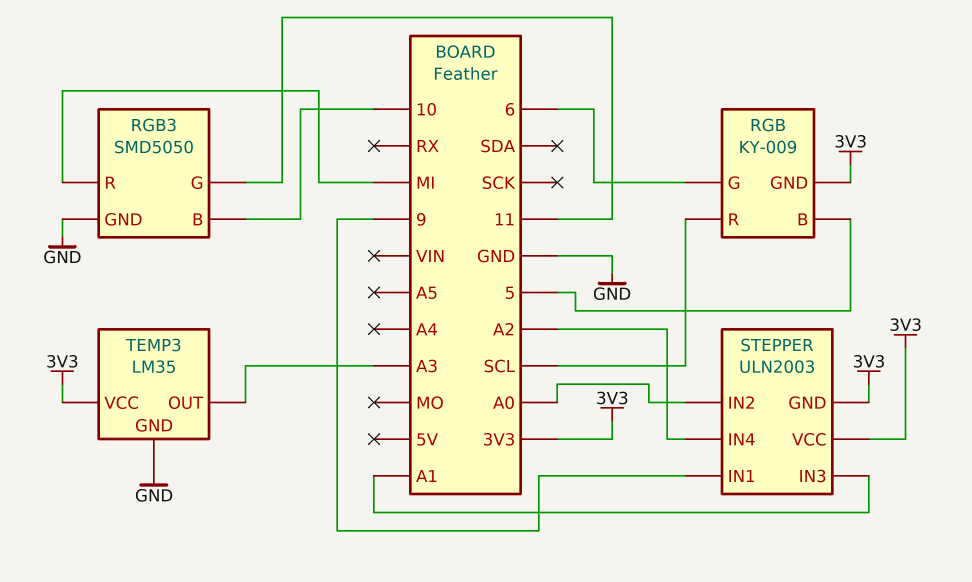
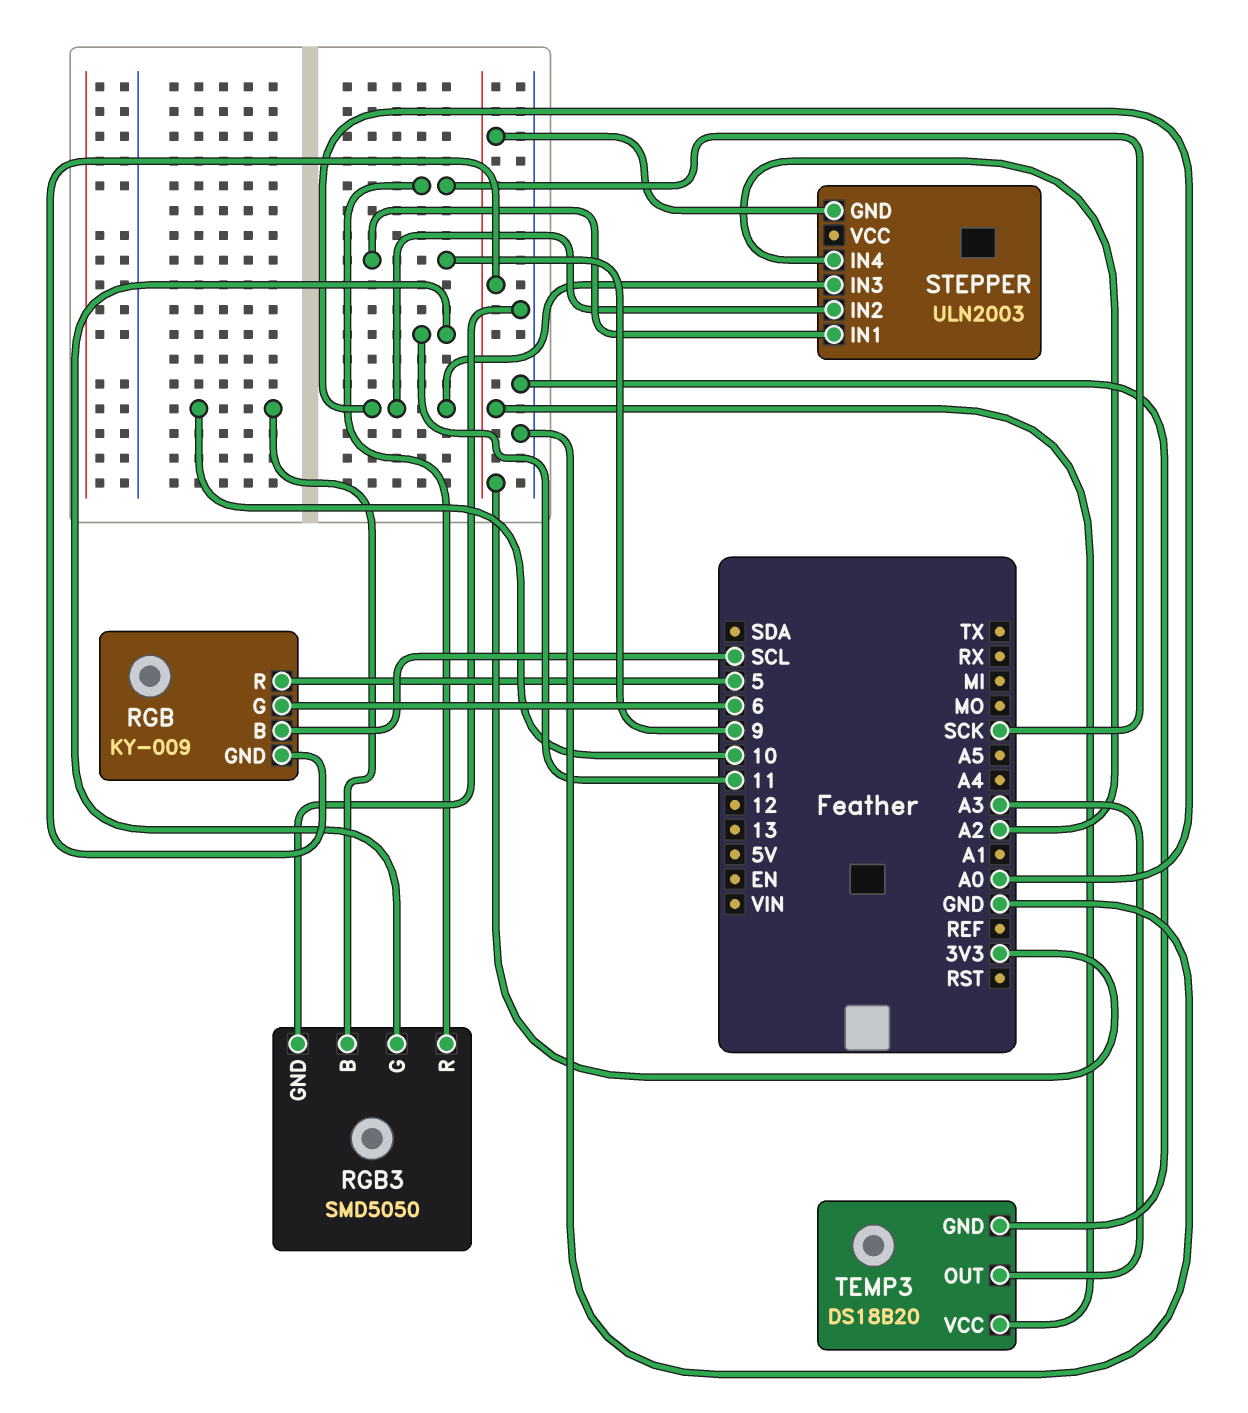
RGB pin B: 5 -> SCL
RGB pin R: SCL -> 5
RGB3 pin R: MI -> SCK
STEPPER pin IN3: A1 -> A0
STEPPER pin VCC: 3V3 -> none
TEMP3: LM35 -> DS18B20

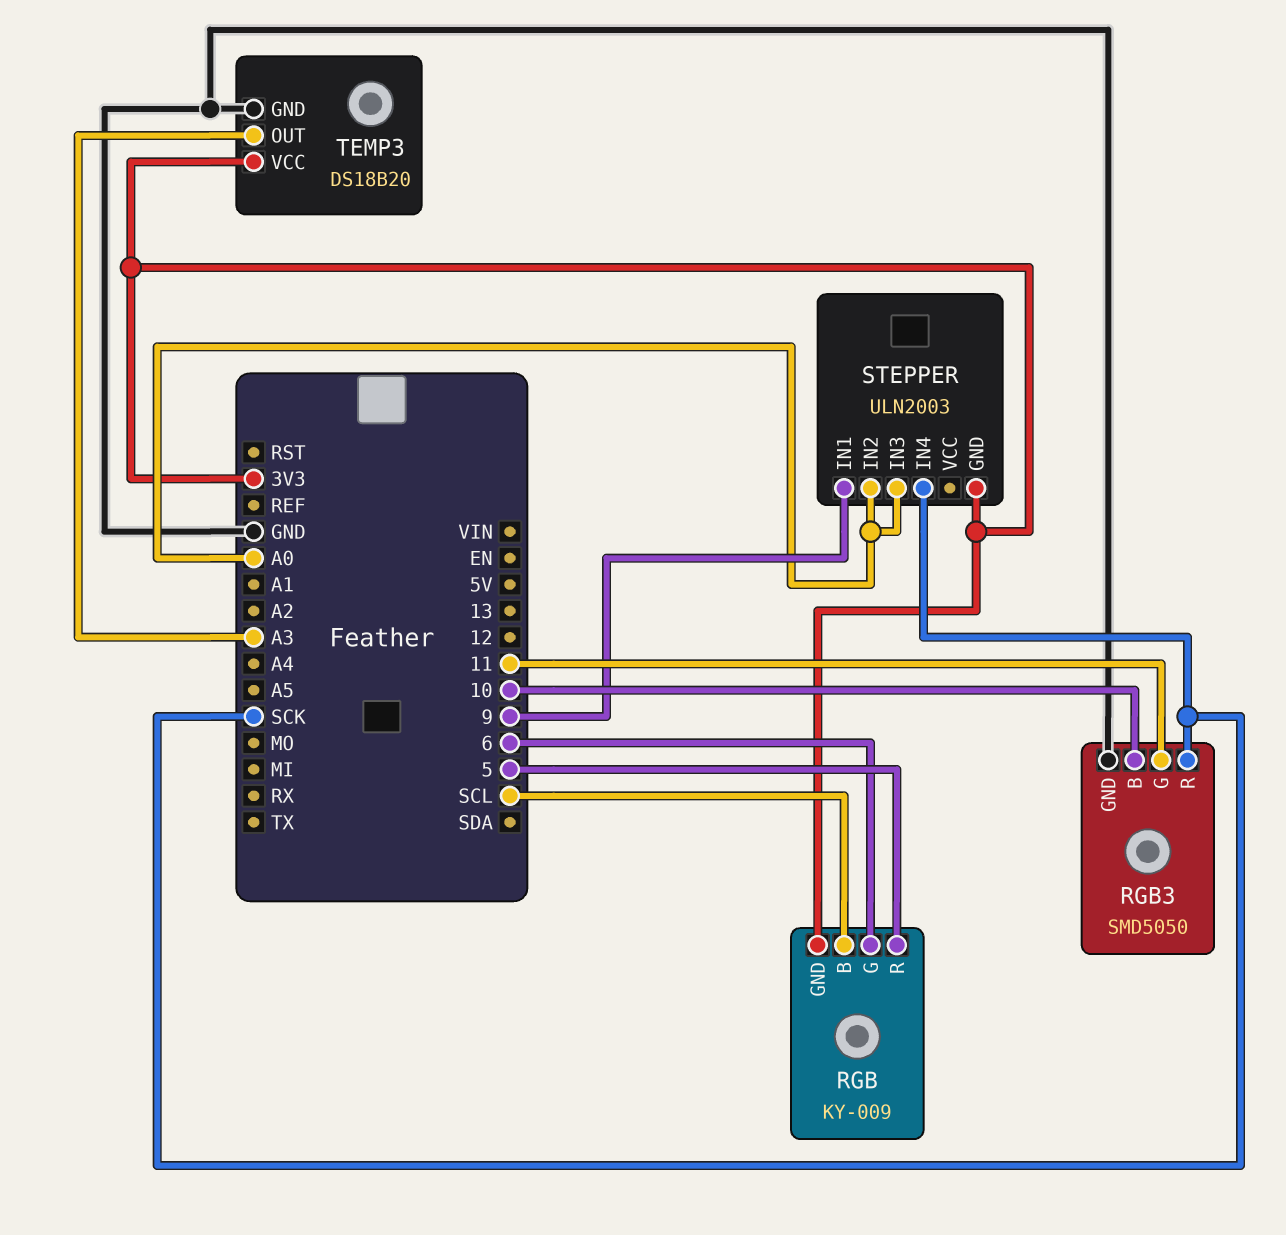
STEPPER pin IN4: A2 -> SCK

